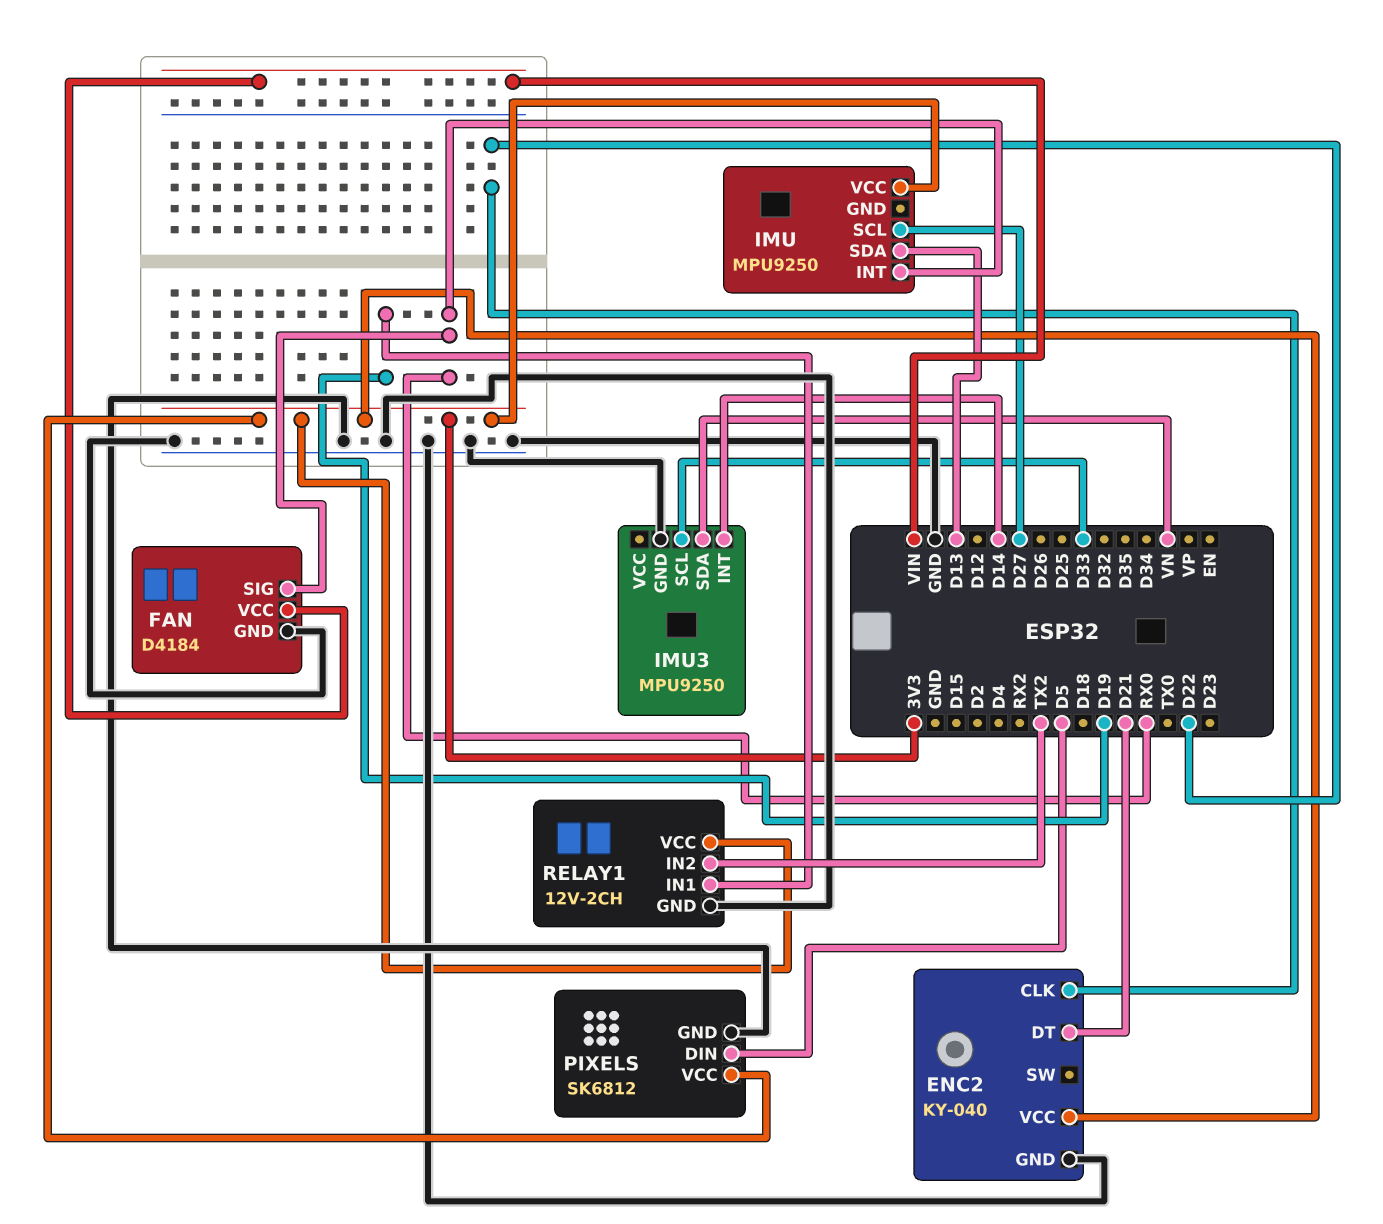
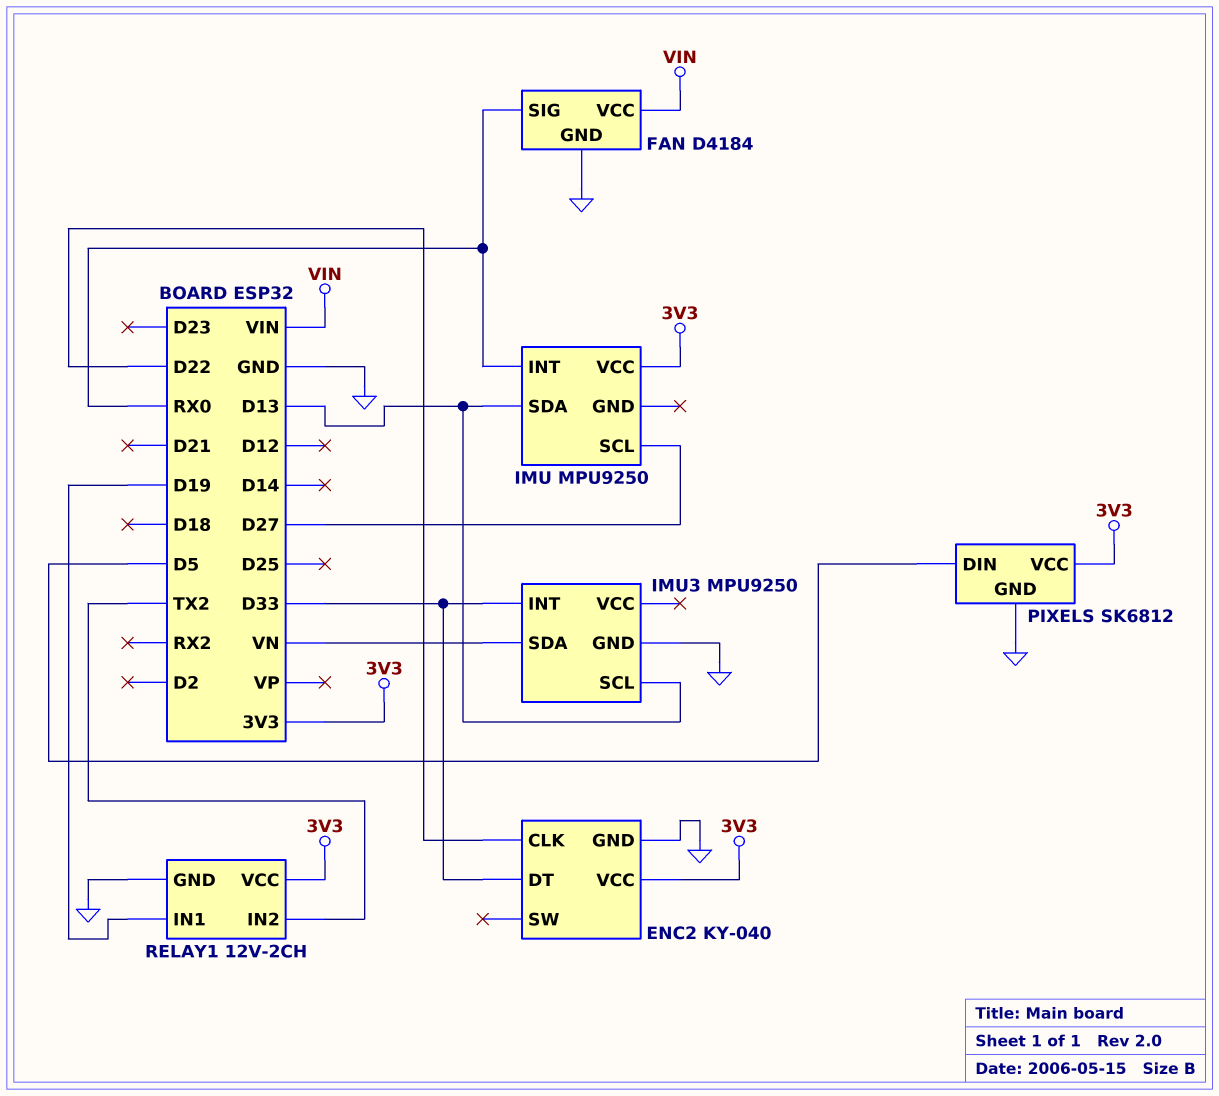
ENC2 pin DT: D21 -> D33
IMU3 pin INT: D14 -> D33
IMU3 pin SCL: D33 -> D13

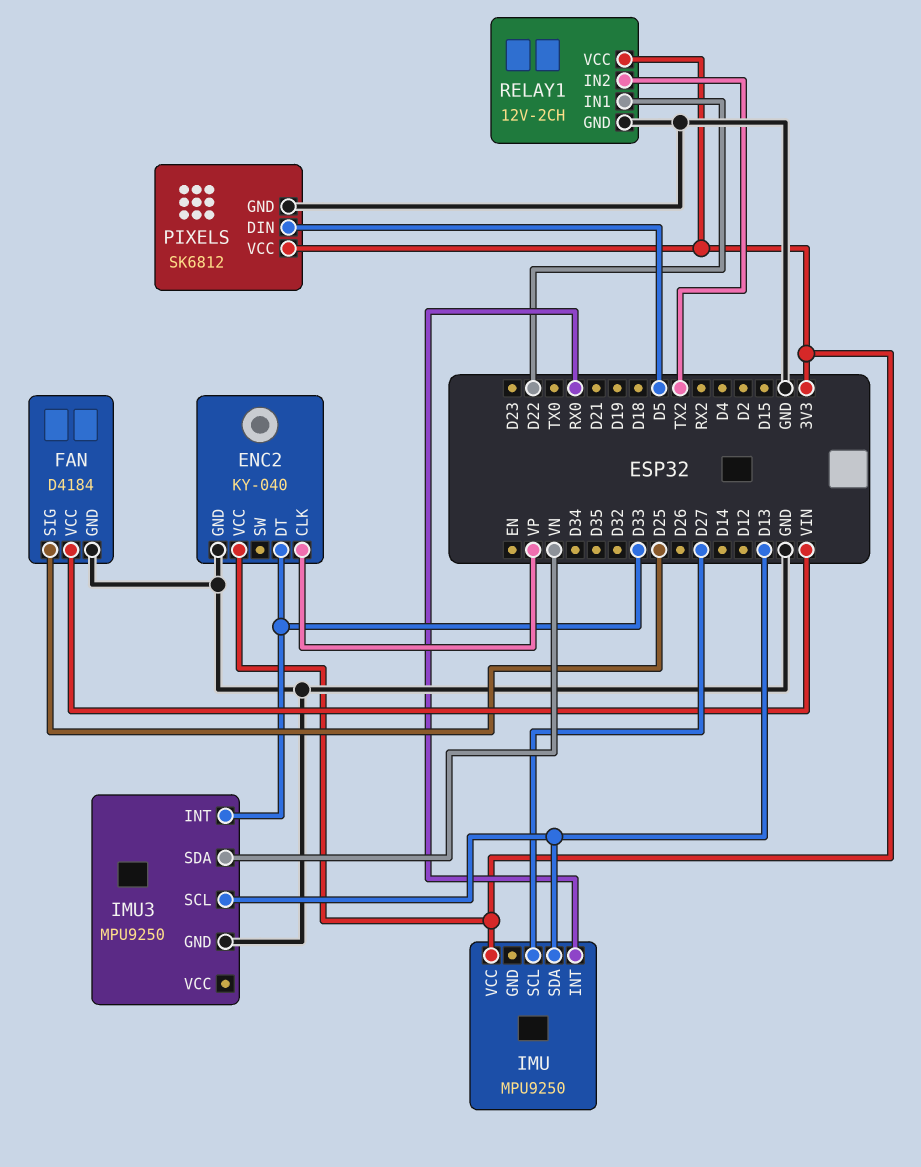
ENC2 pin CLK: D22 -> VP
FAN pin SIG: RX0 -> D25
RELAY1 pin IN1: D19 -> D22

